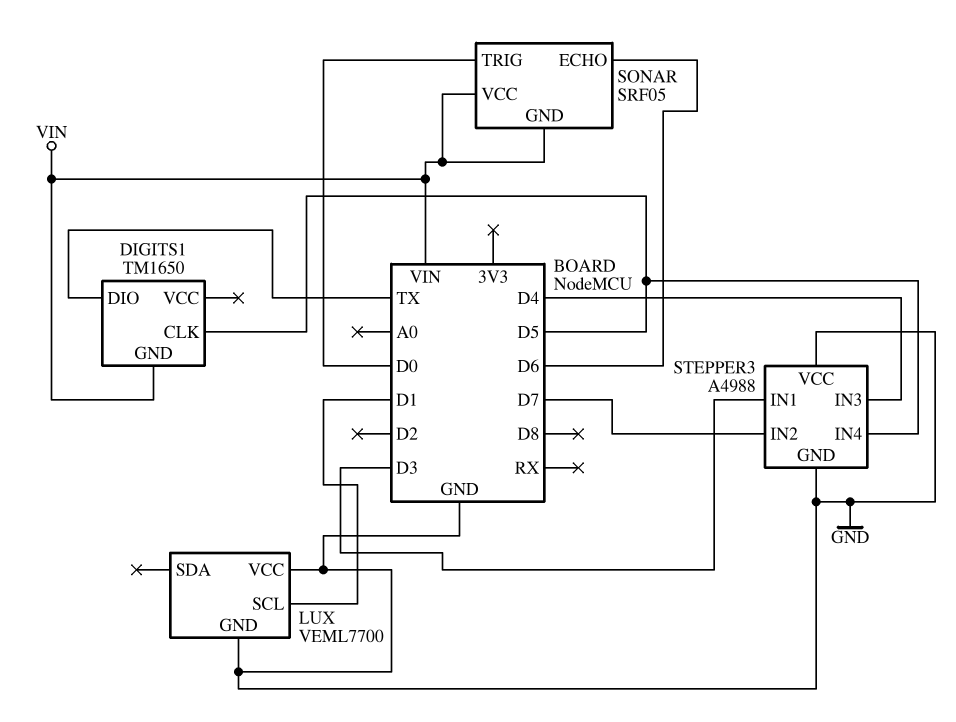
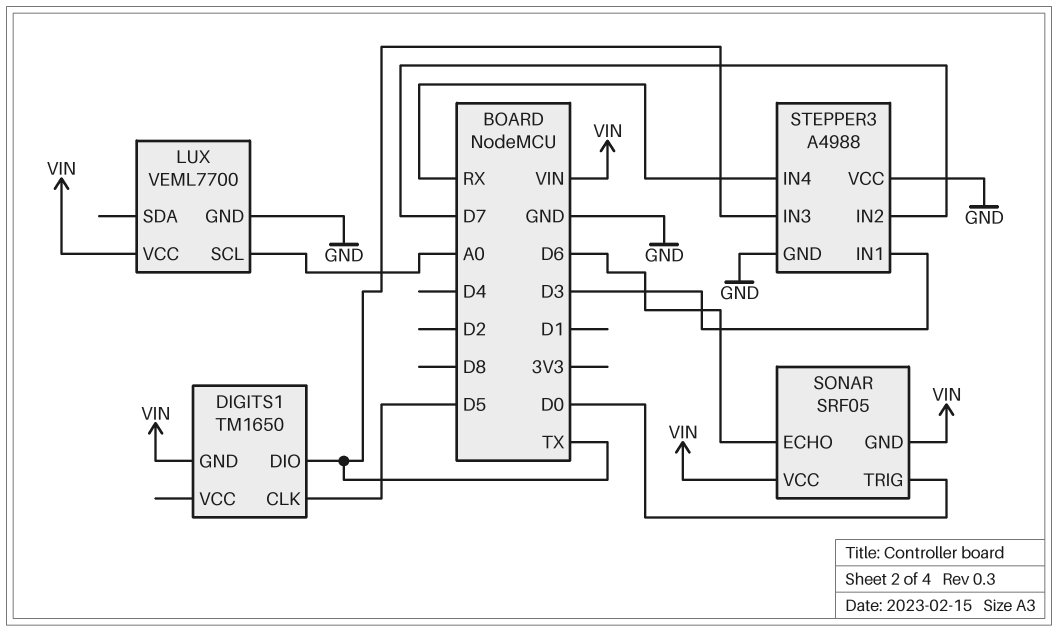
LUX pin SCL: D1 -> A0
LUX pin VCC: GND -> VIN
STEPPER3 pin IN3: D4 -> TX
STEPPER3 pin IN4: D5 -> RX

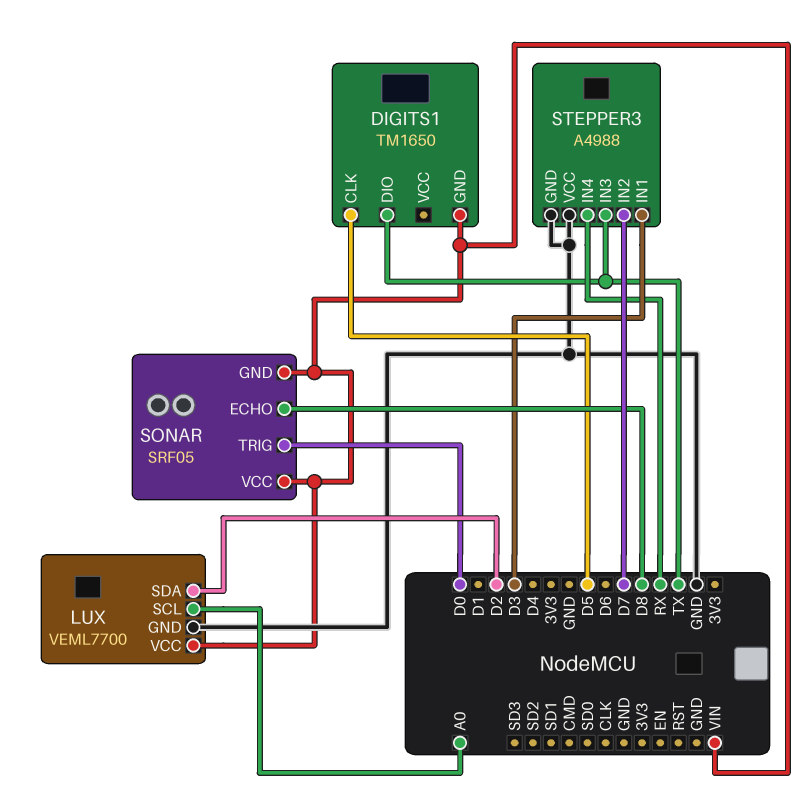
LUX pin SDA: none -> D2
SONAR pin ECHO: D6 -> D8

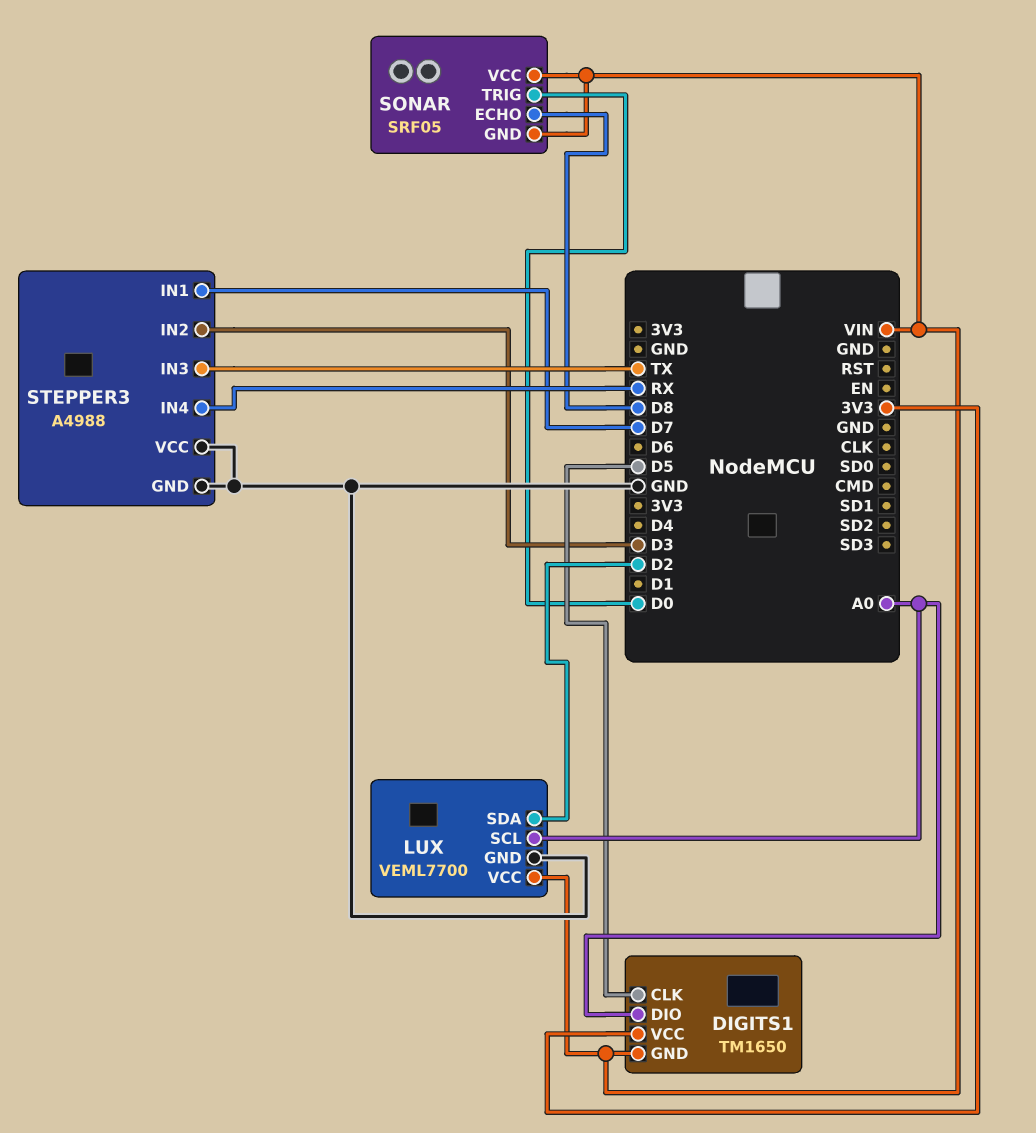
DIGITS1 pin DIO: TX -> A0
DIGITS1 pin VCC: none -> 3V3
STEPPER3 pin IN1: D3 -> D7
STEPPER3 pin IN2: D7 -> D3

